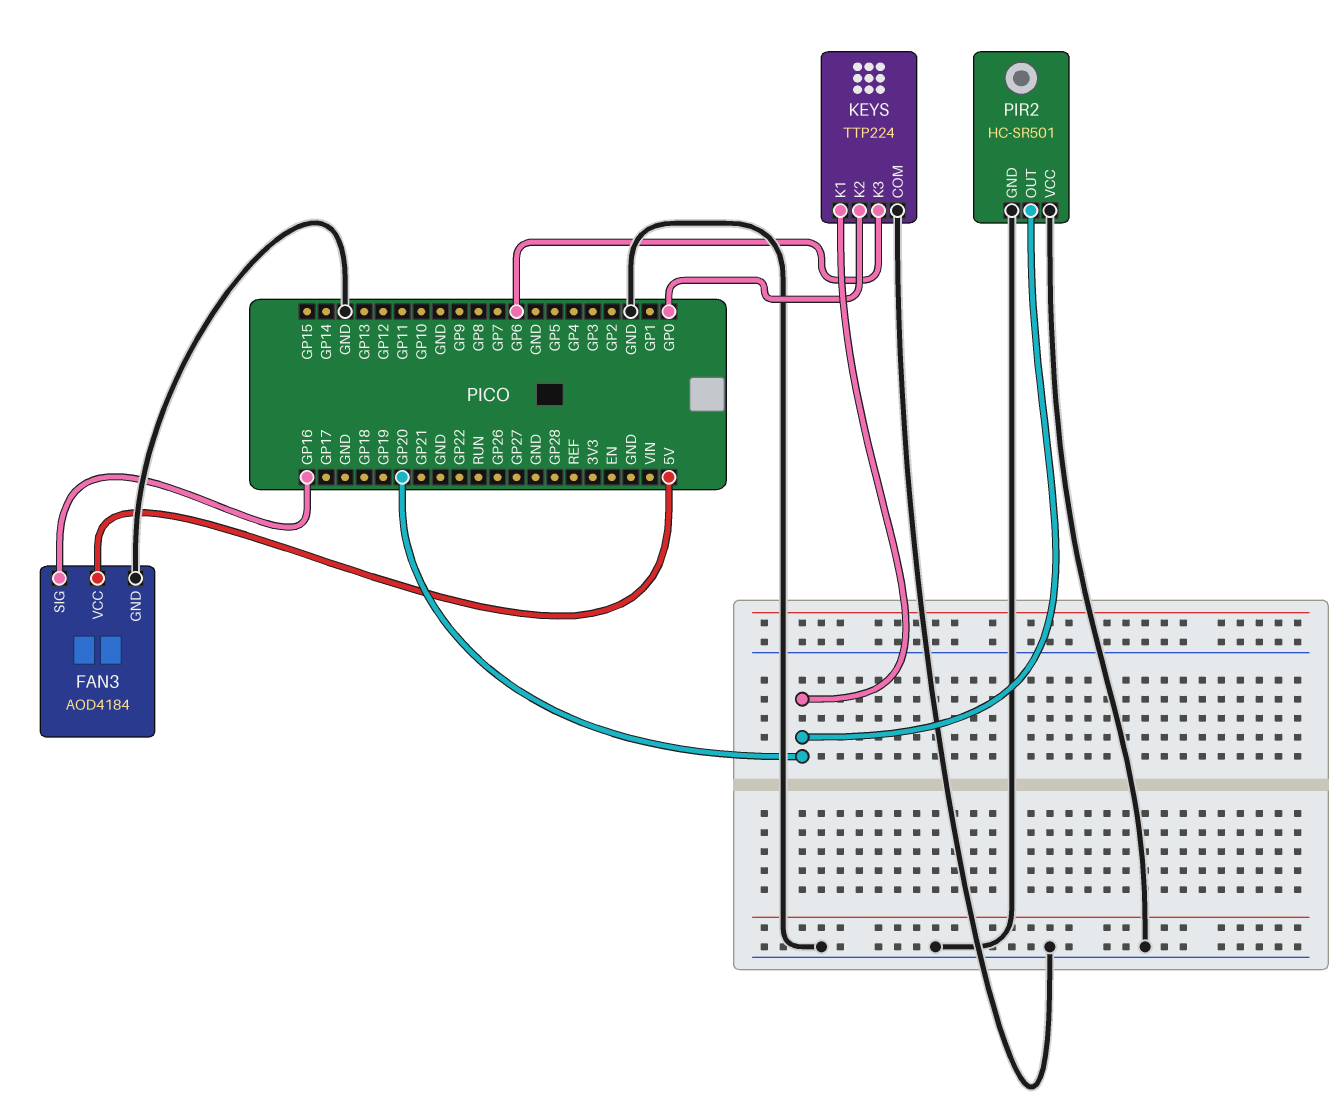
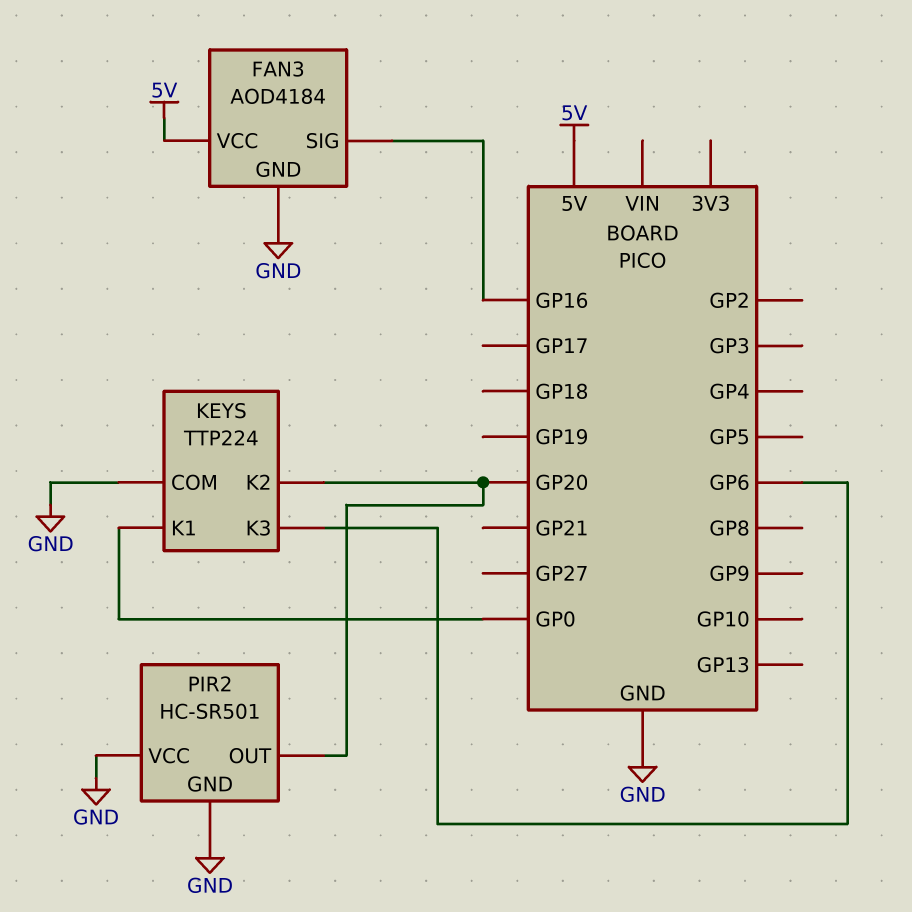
KEYS pin K1: GP20 -> GP0
KEYS pin K2: GP0 -> GP20

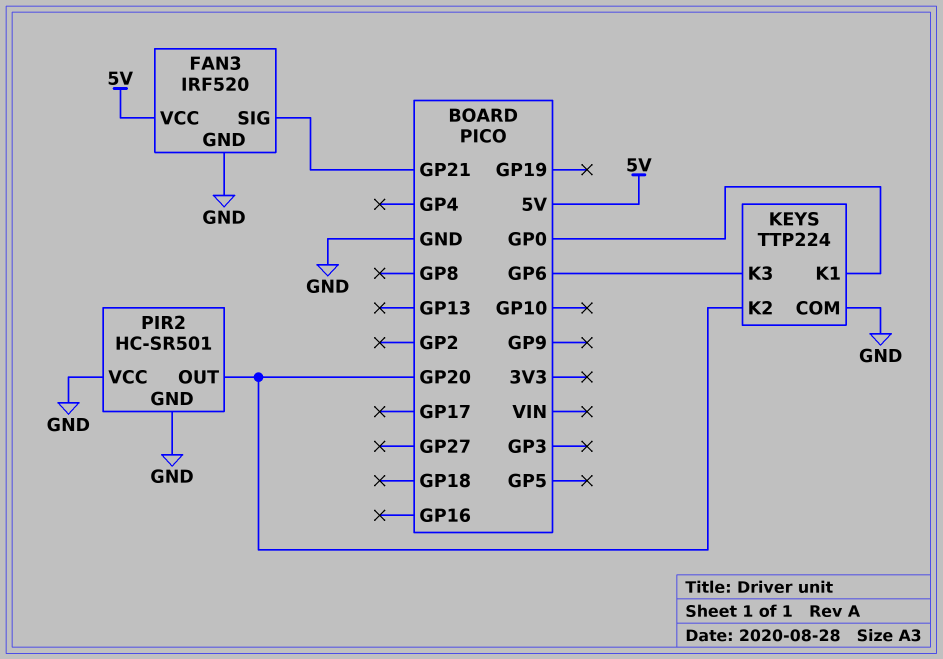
FAN3: AOD4184 -> IRF520
FAN3 pin SIG: GP16 -> GP21

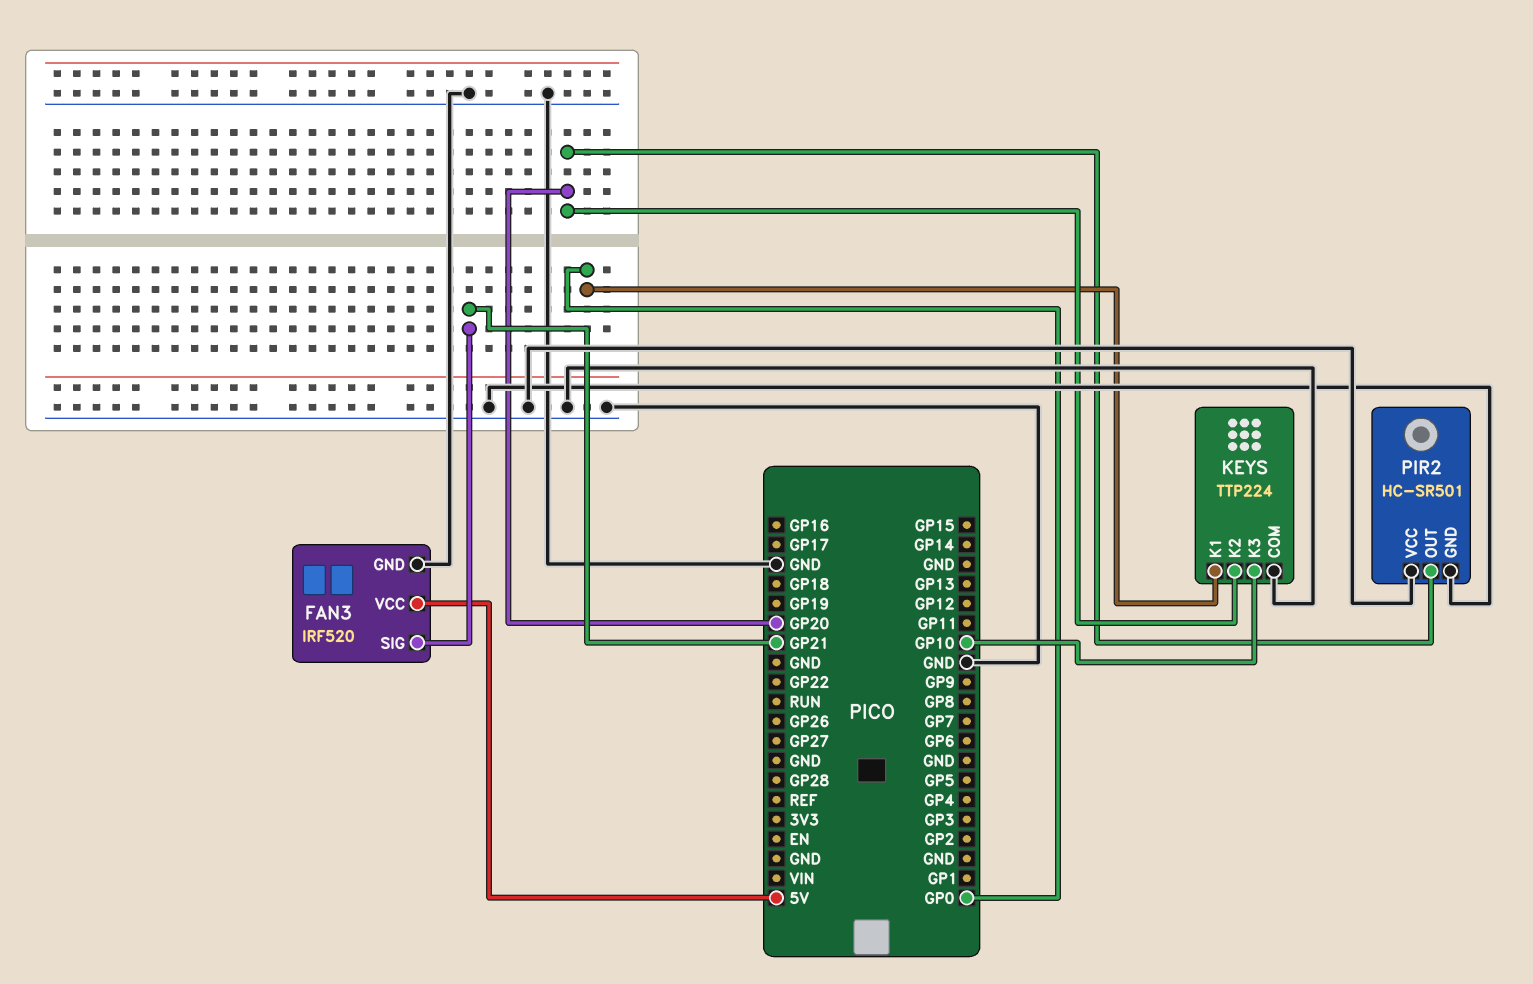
KEYS pin K3: GP6 -> GP10

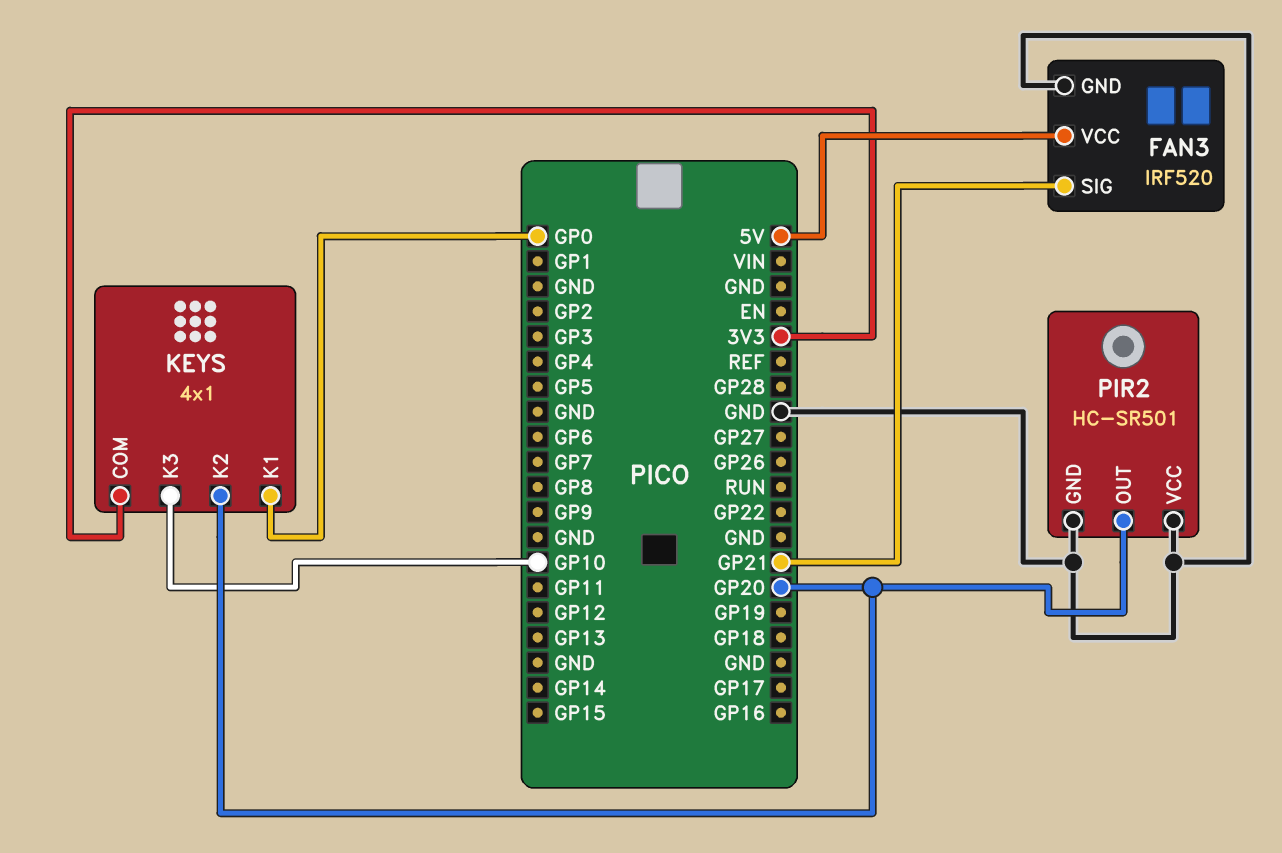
KEYS: TTP224 -> 4x1
KEYS pin COM: GND -> 3V3

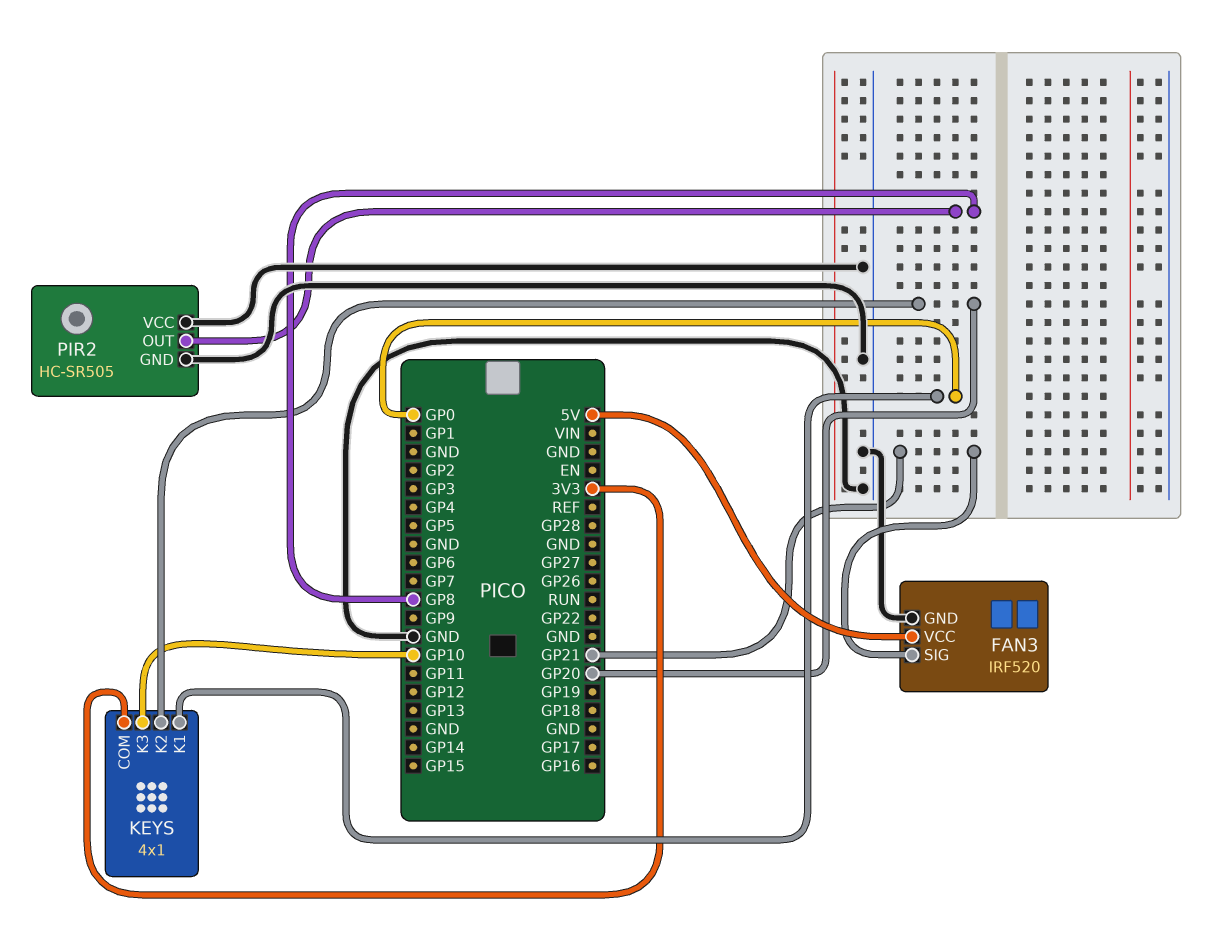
PIR2: HC-SR501 -> HC-SR505
PIR2 pin OUT: GP20 -> GP8

